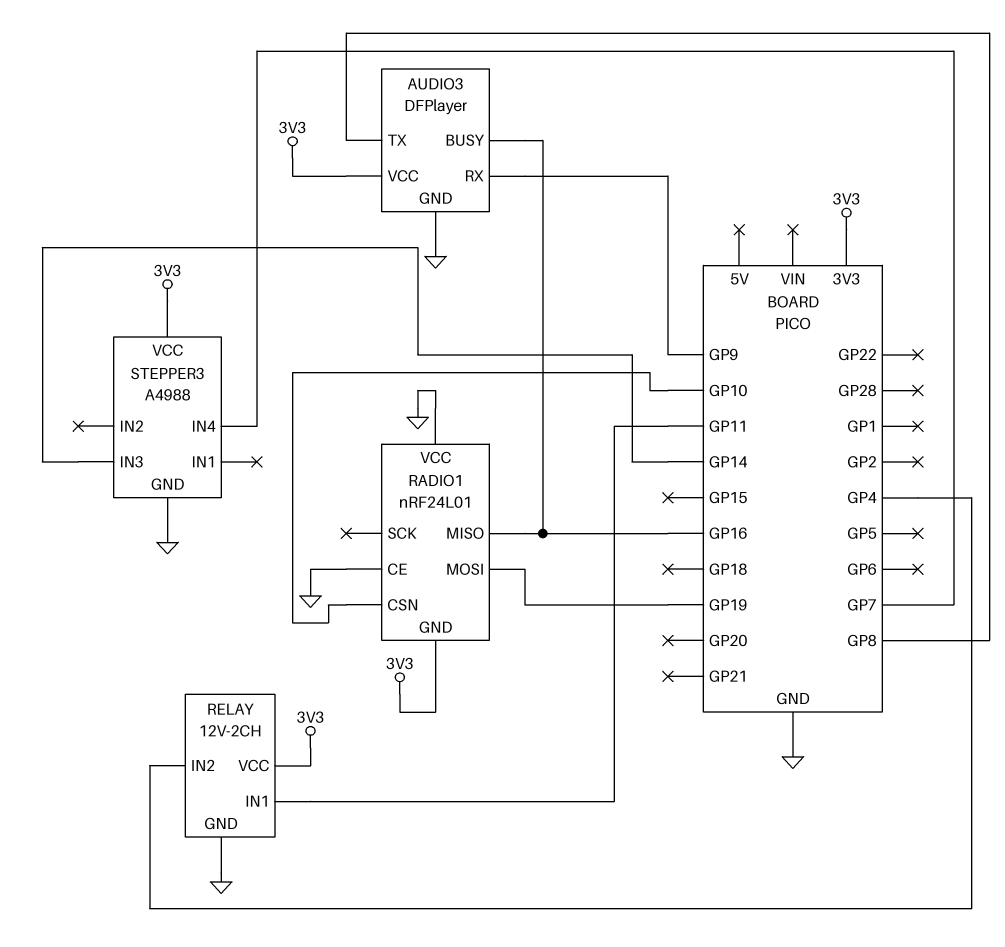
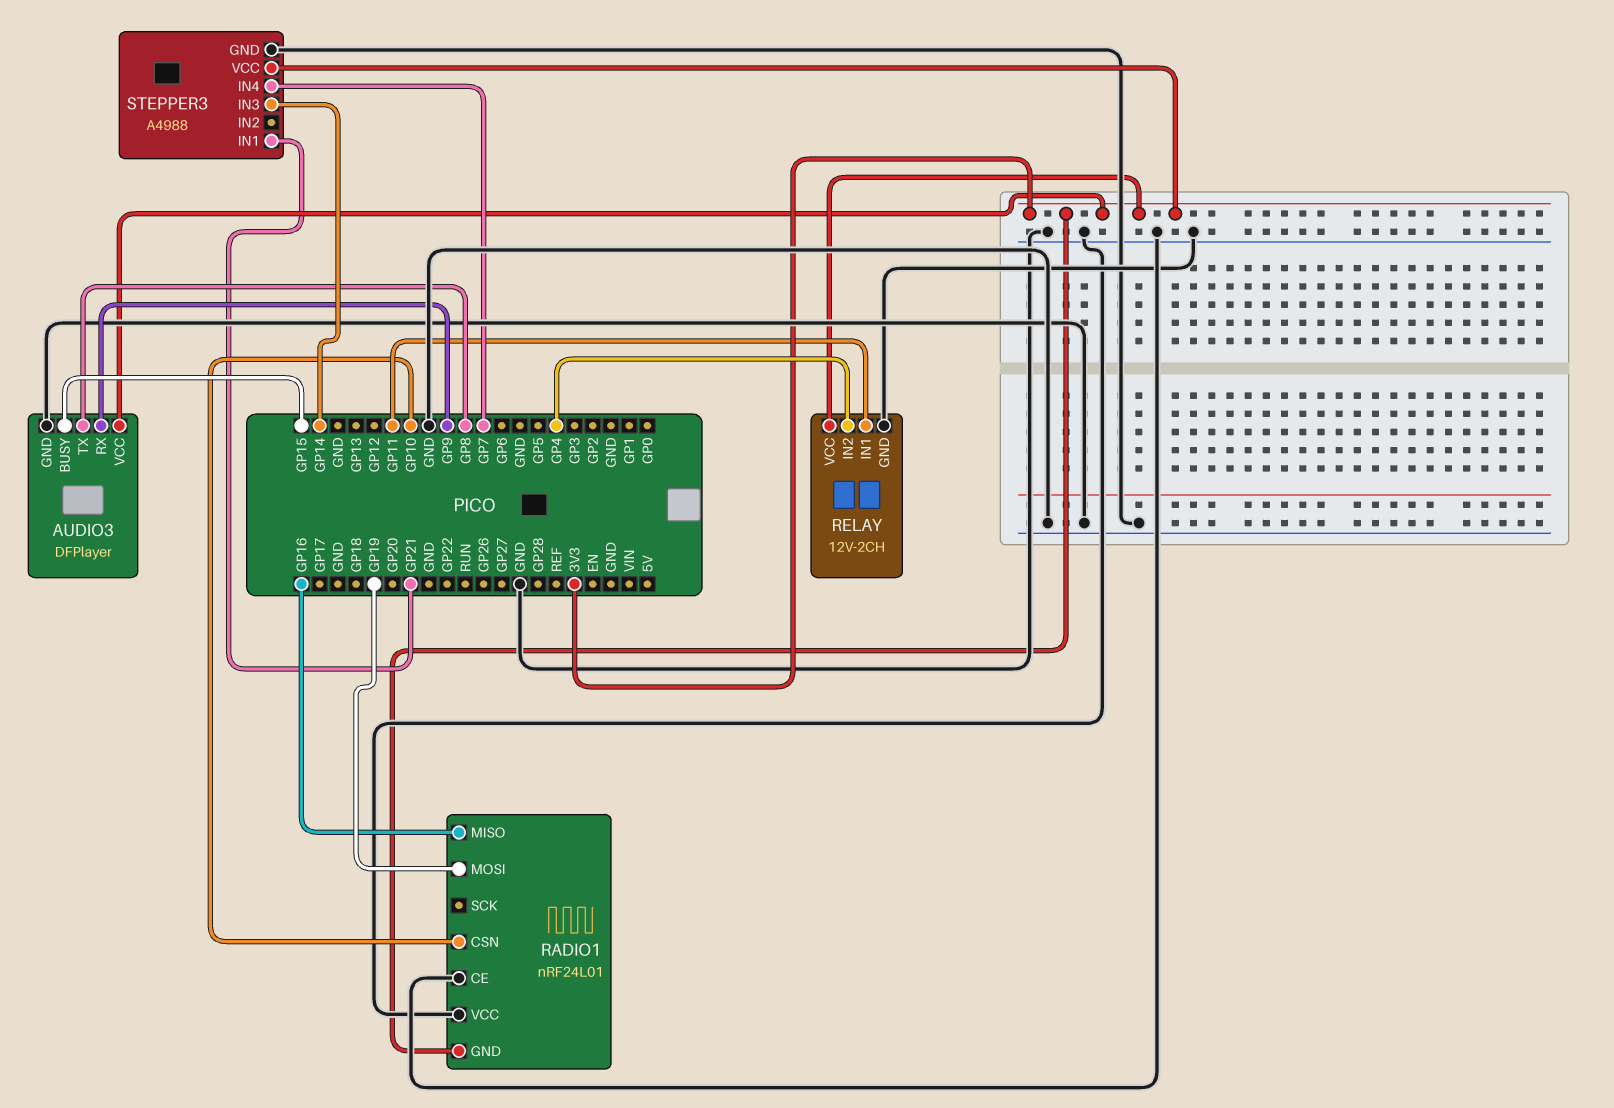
AUDIO3 pin BUSY: GP16 -> GP15
STEPPER3 pin IN1: none -> GP21

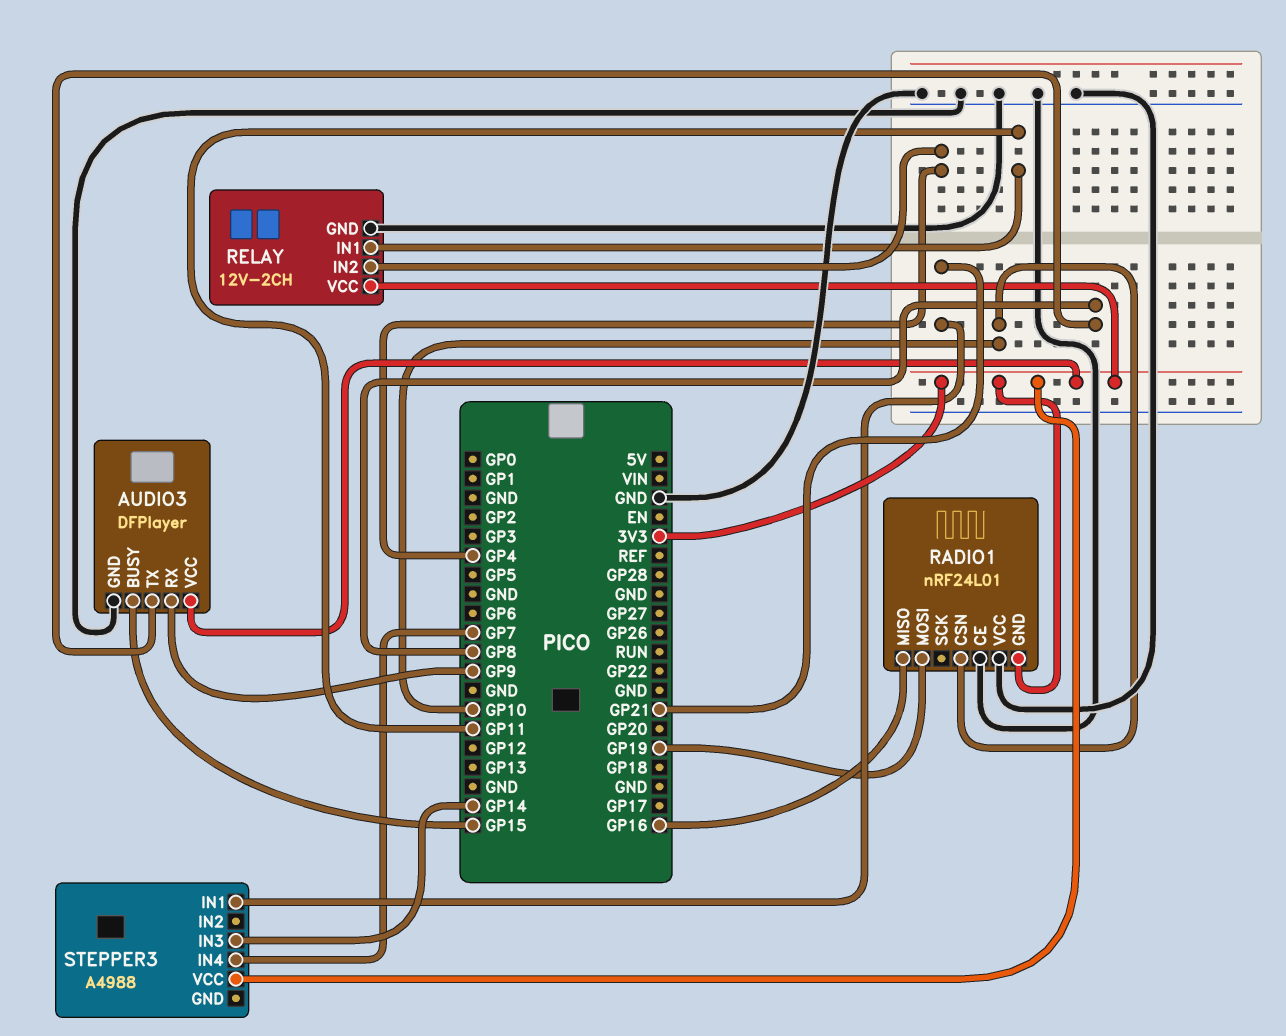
STEPPER3 pin GND: GND -> none

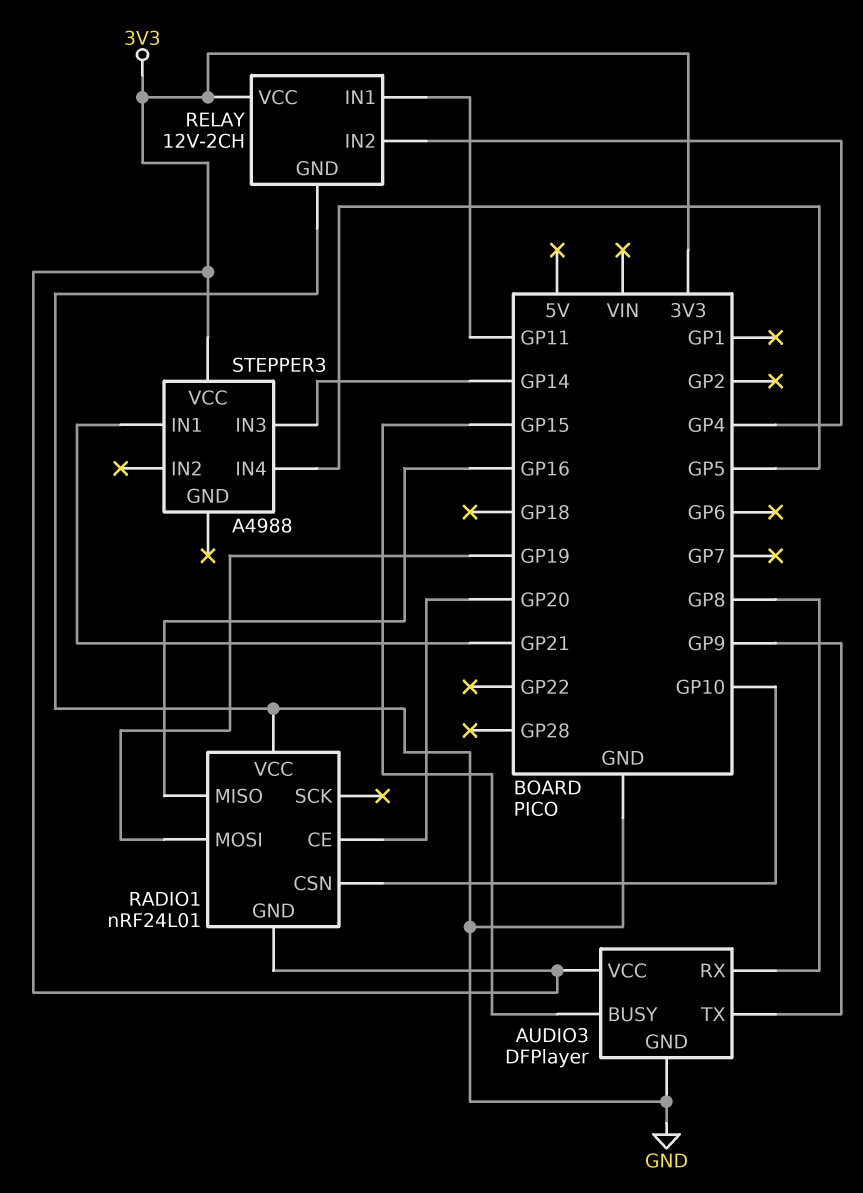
AUDIO3 pin RX: GP9 -> GP8
AUDIO3 pin TX: GP8 -> GP9
RADIO1 pin CE: GND -> GP20
STEPPER3 pin IN4: GP7 -> GP5

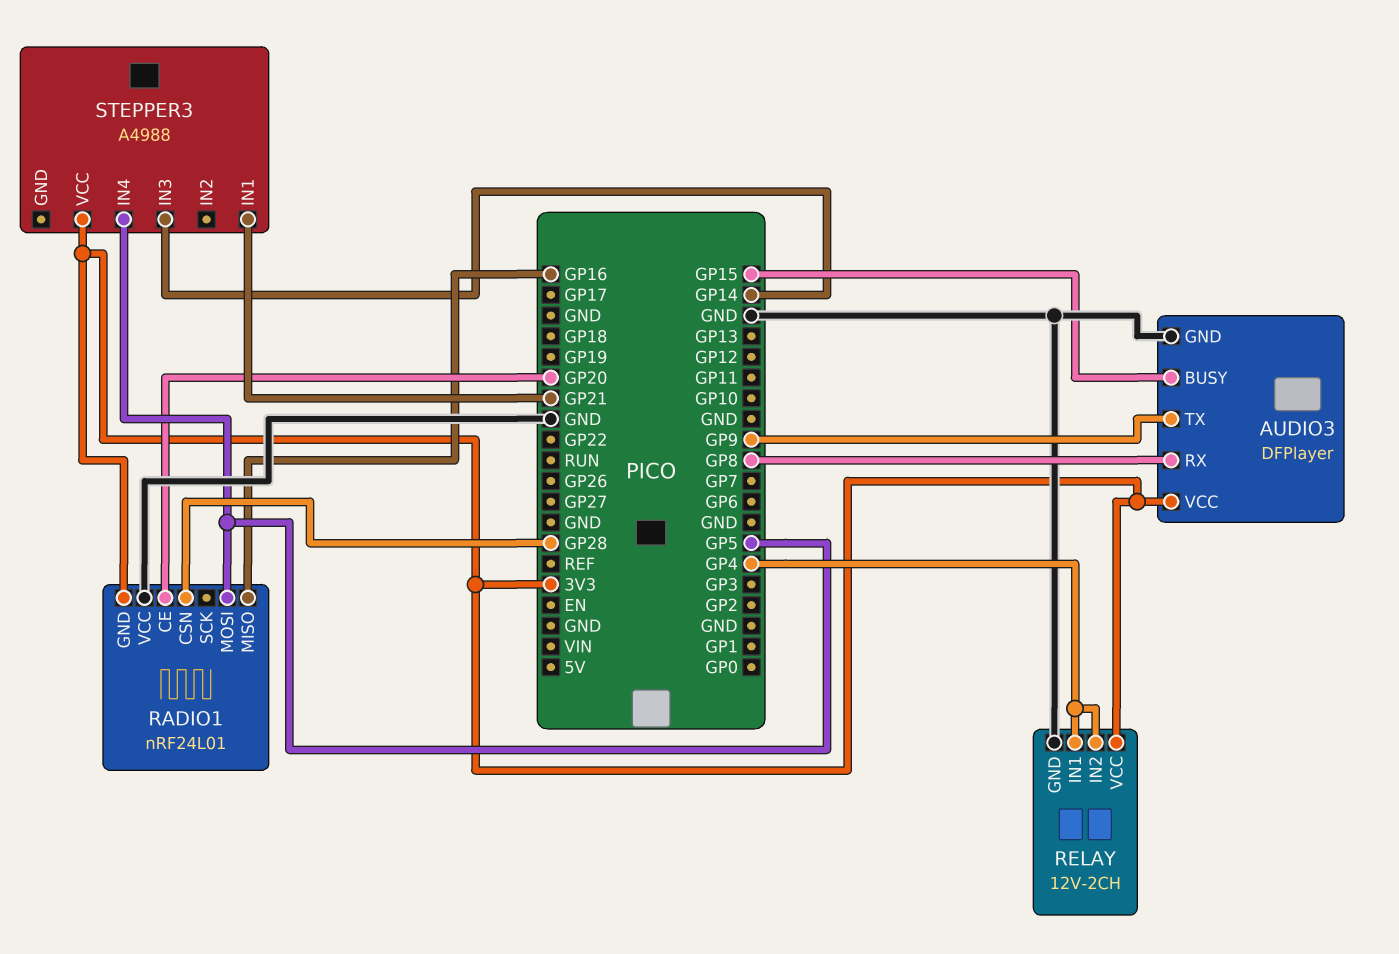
RADIO1 pin CSN: GP10 -> GP28
RADIO1 pin MOSI: GP19 -> GP5
RELAY pin IN1: GP11 -> GP4

